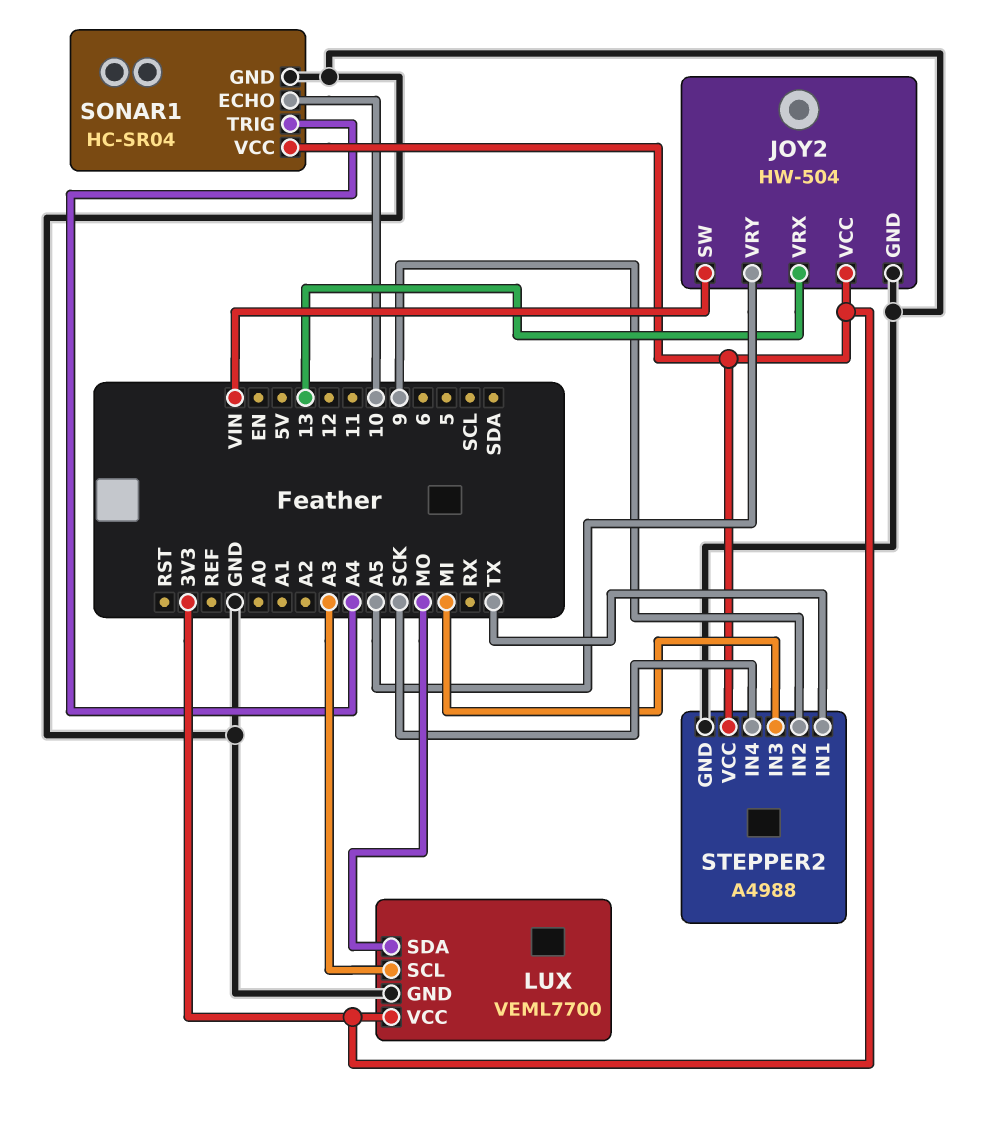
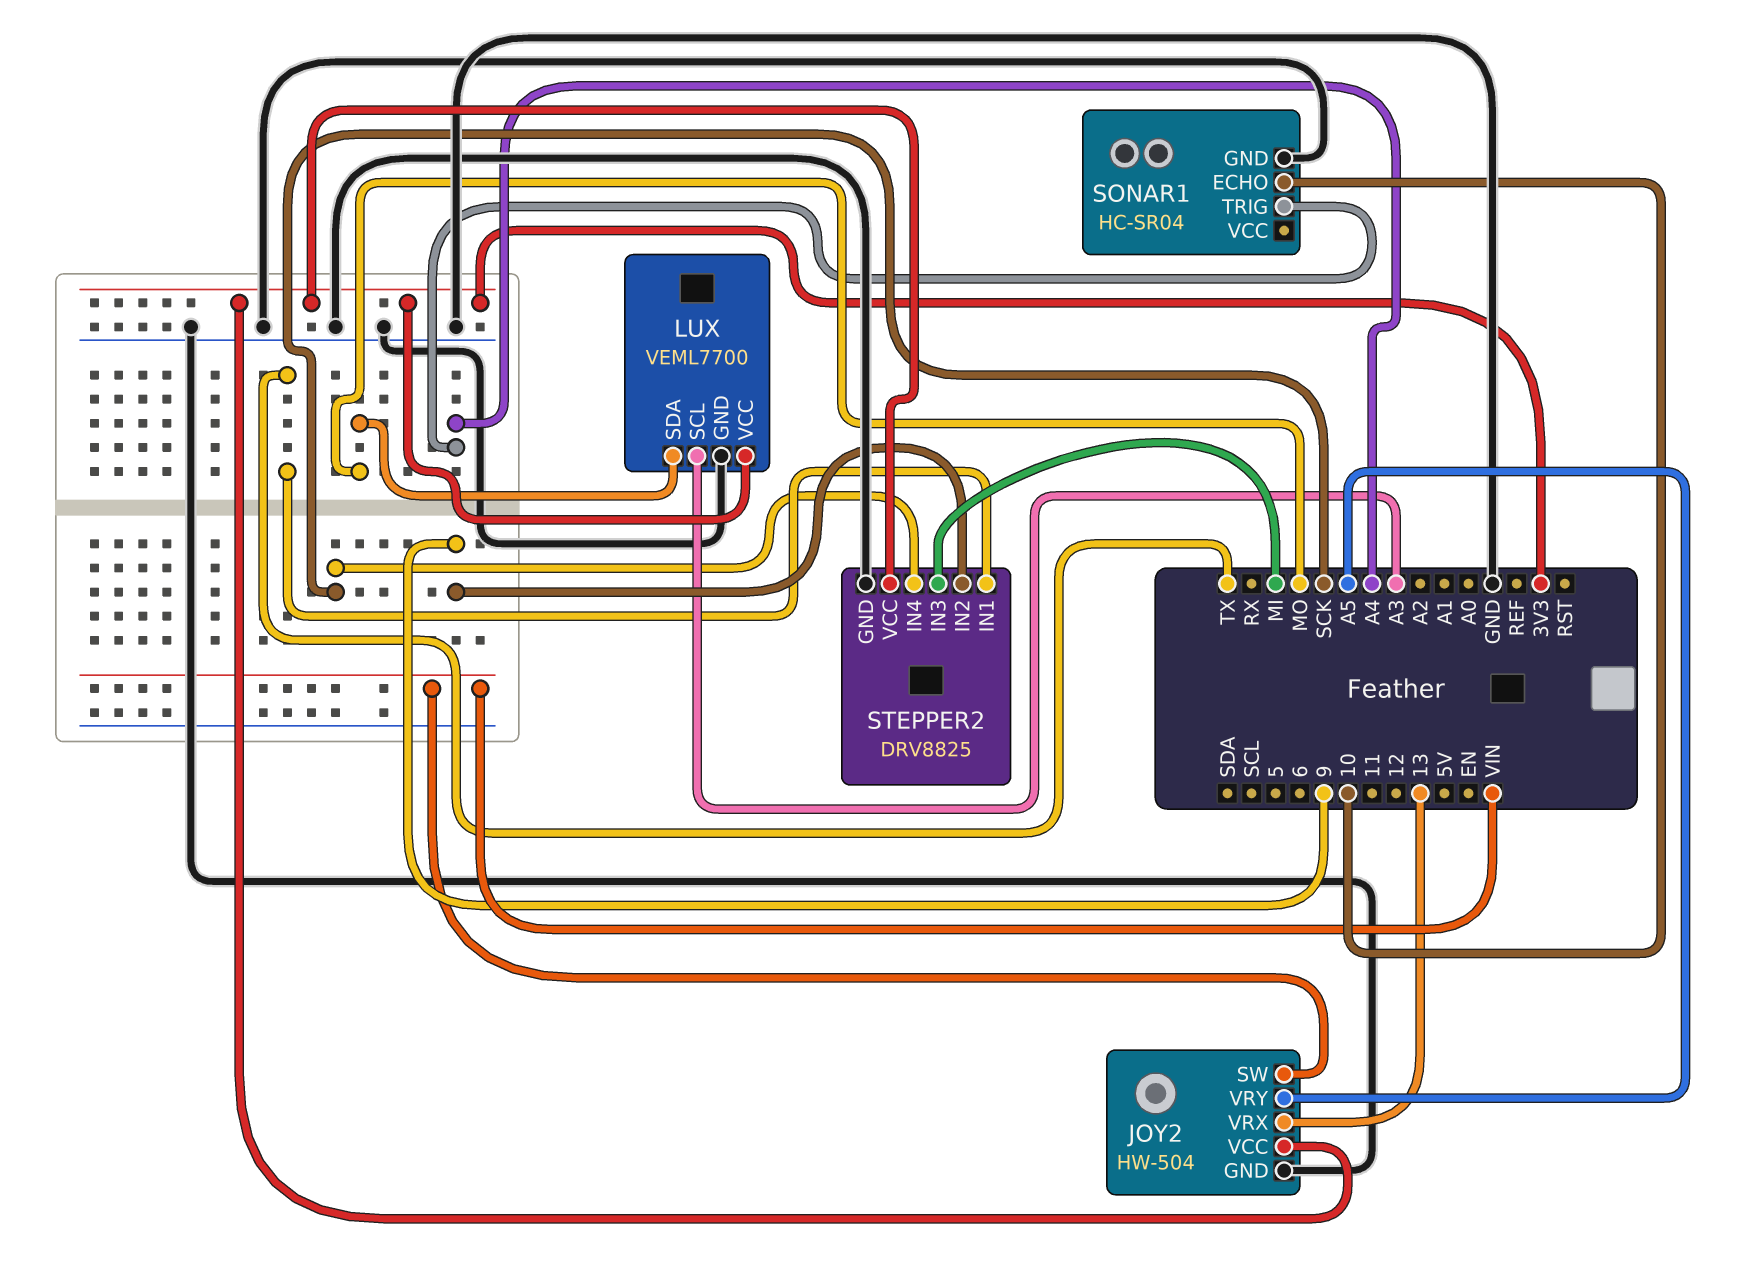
SONAR1 pin VCC: 3V3 -> none
STEPPER2: A4988 -> DRV8825

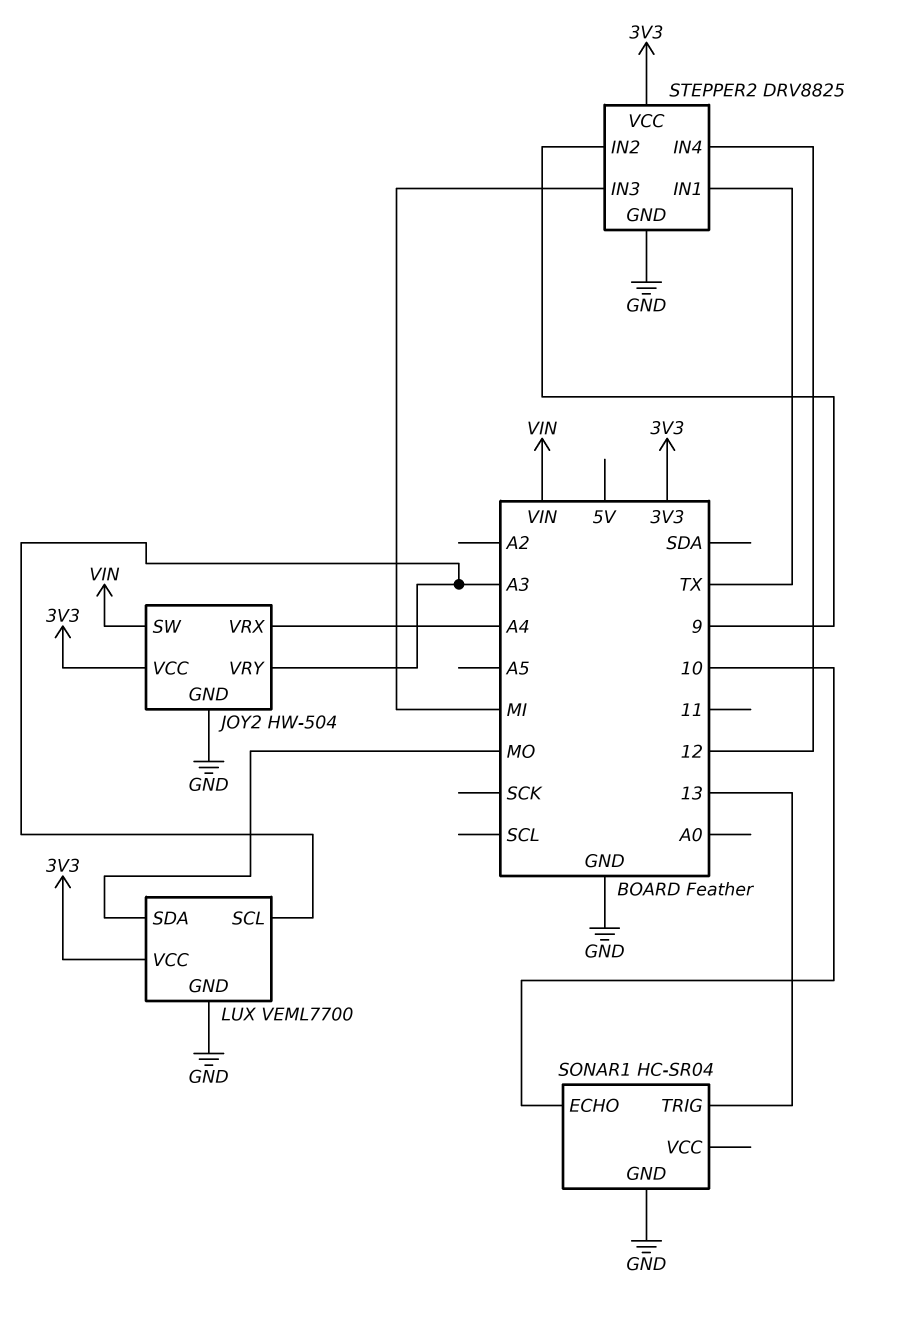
JOY2 pin VRX: 13 -> A4
JOY2 pin VRY: A5 -> A3
SONAR1 pin TRIG: A4 -> 13
STEPPER2 pin IN4: SCK -> 12

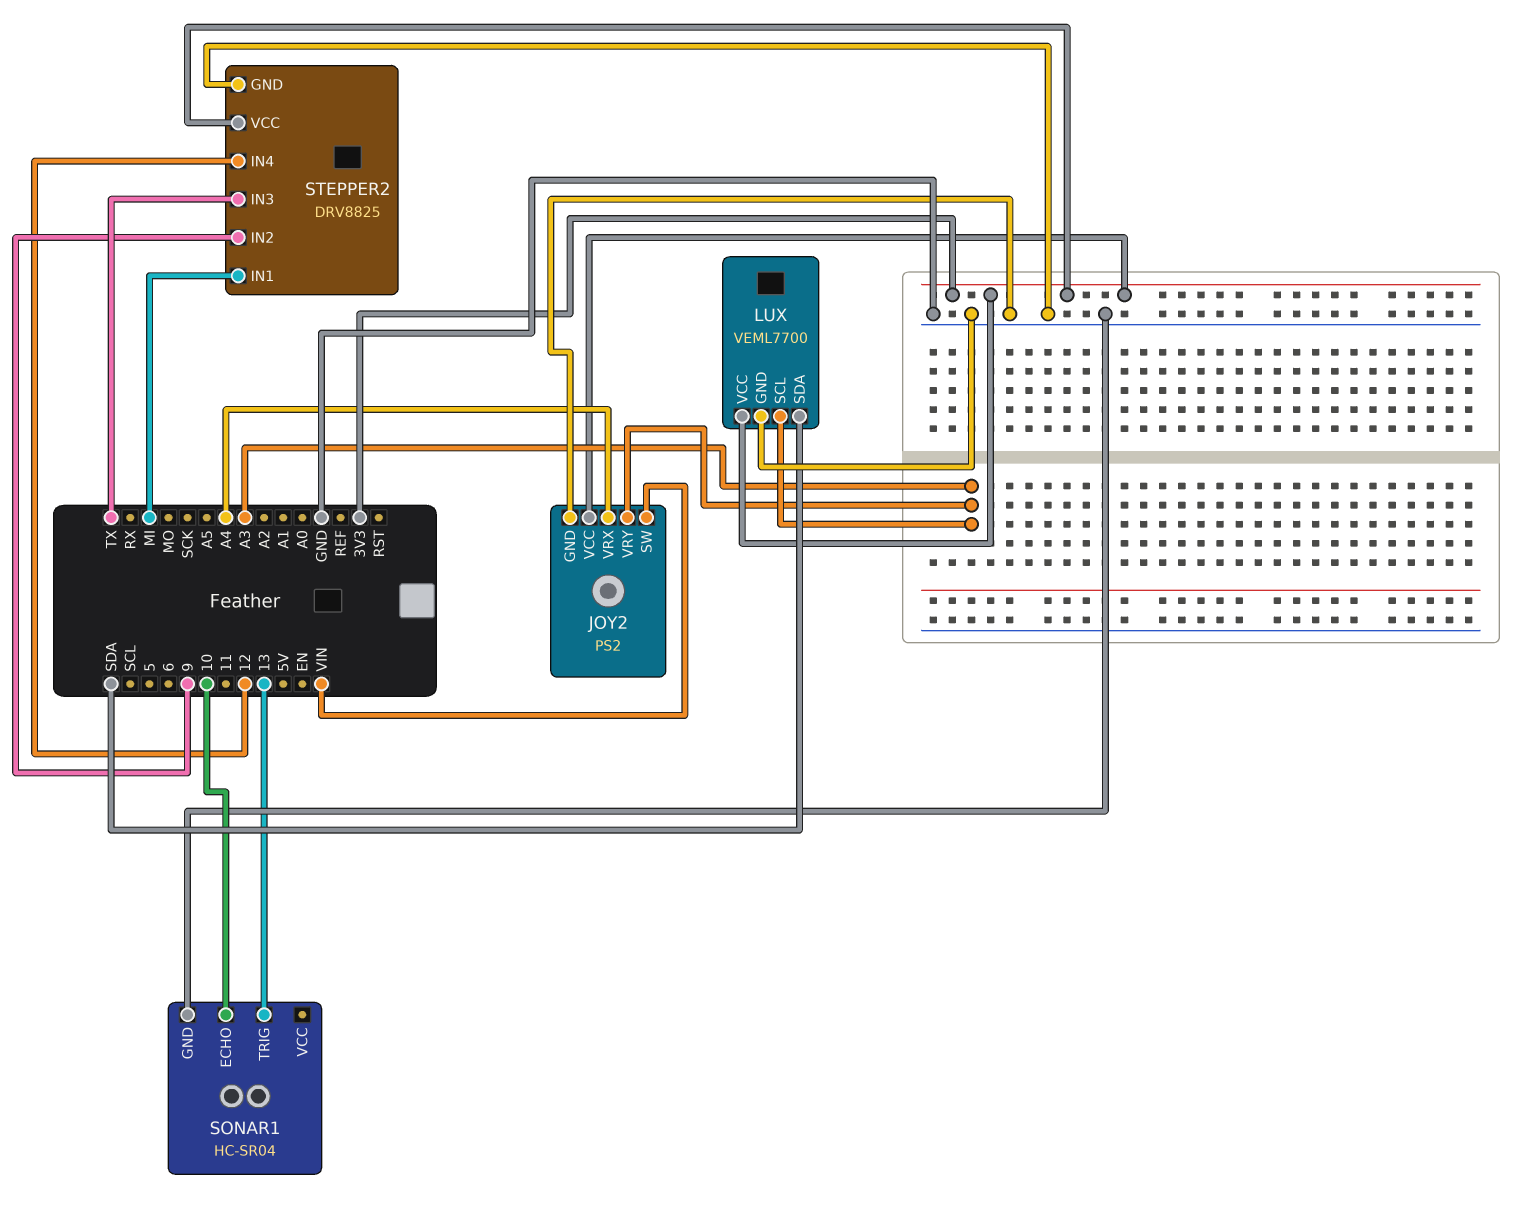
JOY2: HW-504 -> PS2
LUX pin SDA: MO -> SDA
STEPPER2 pin IN1: TX -> MI
STEPPER2 pin IN3: MI -> TX

